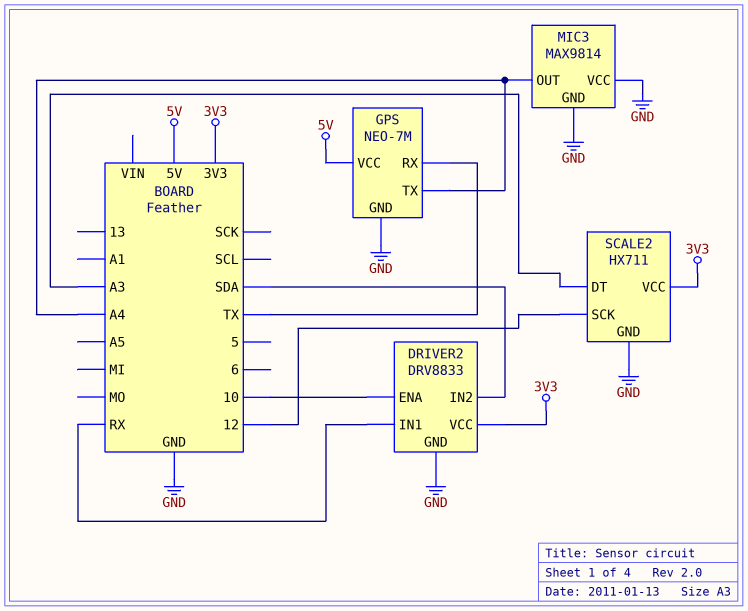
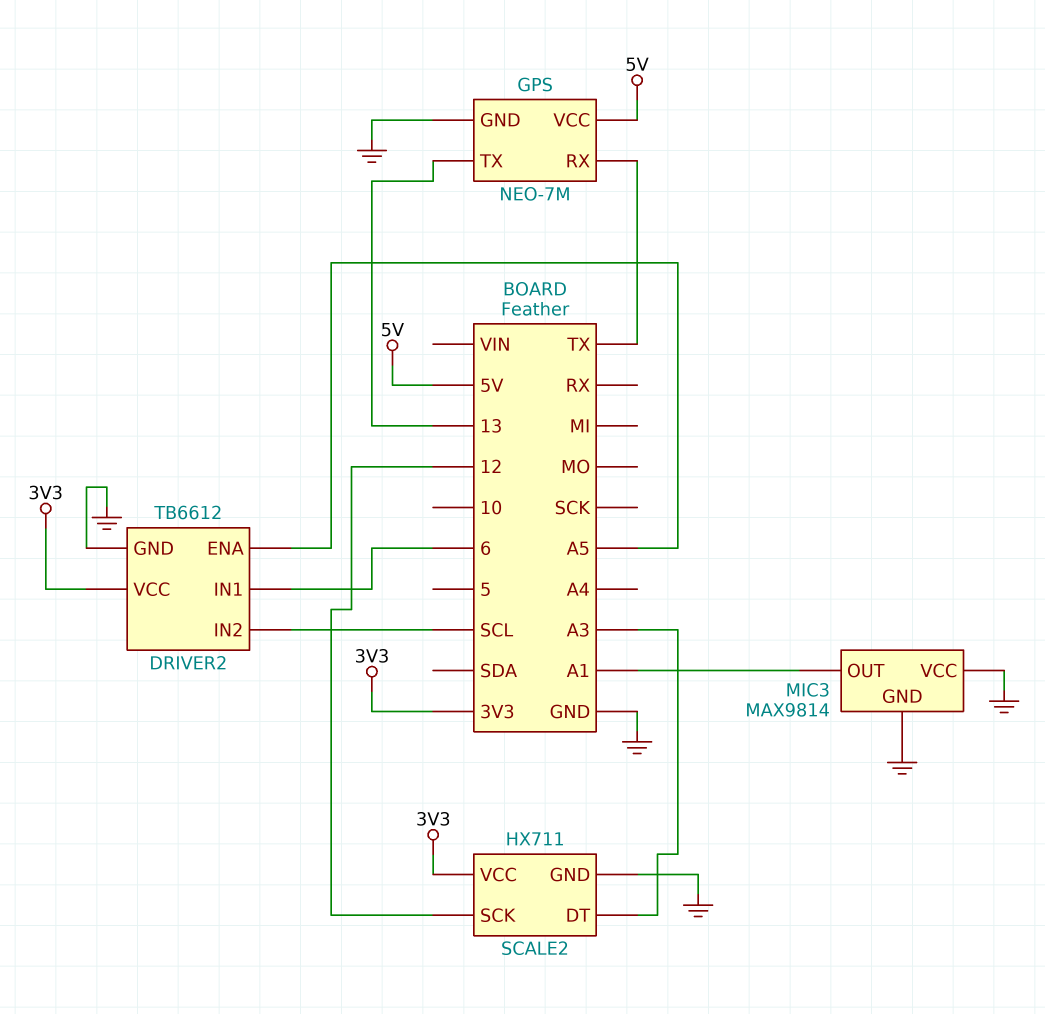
DRIVER2: DRV8833 -> TB6612
DRIVER2 pin ENA: 10 -> A5
DRIVER2 pin IN1: RX -> 6
DRIVER2 pin IN2: SDA -> SCL
GPS pin TX: A4 -> 13
MIC3 pin OUT: A4 -> A1

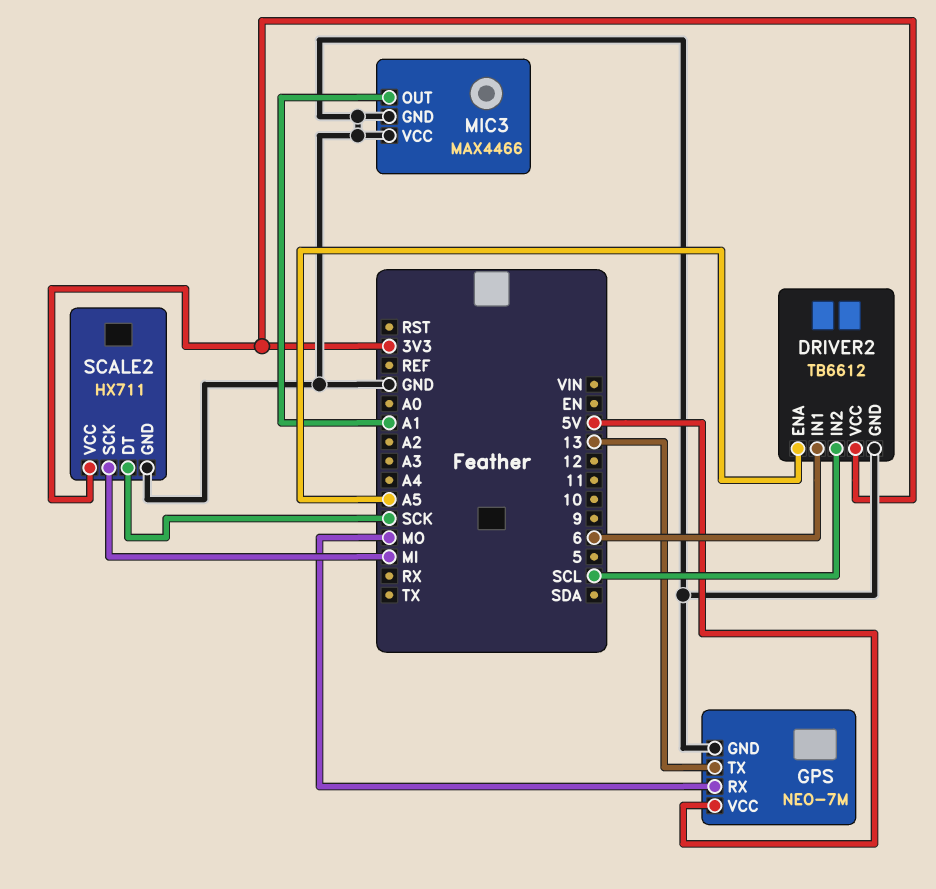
GPS pin RX: TX -> MO
MIC3: MAX9814 -> MAX4466
SCALE2 pin DT: A3 -> SCK
SCALE2 pin SCK: 12 -> MI

